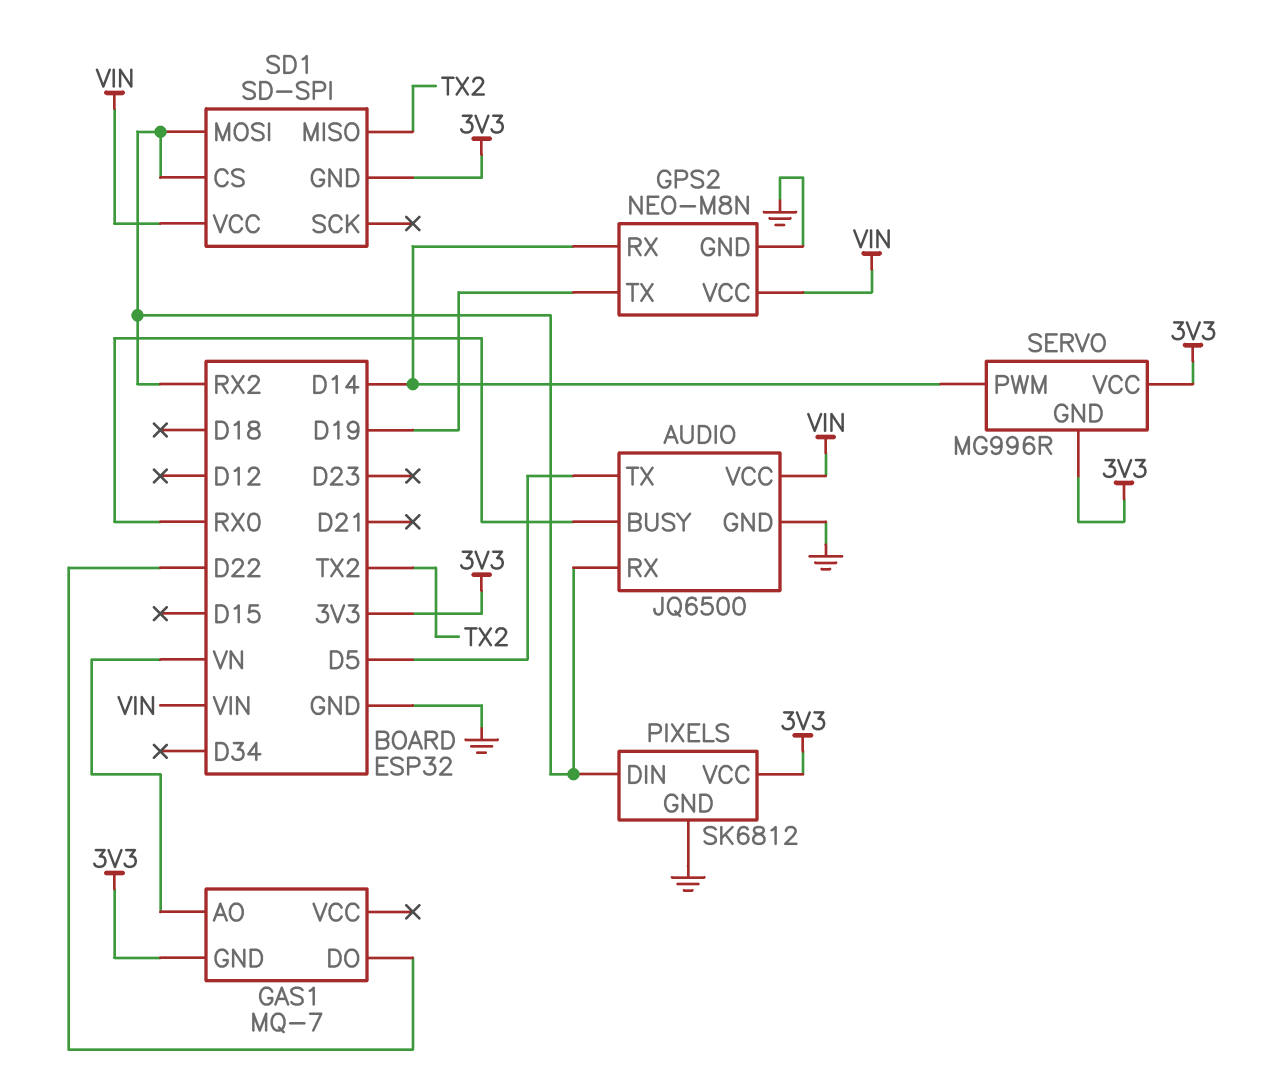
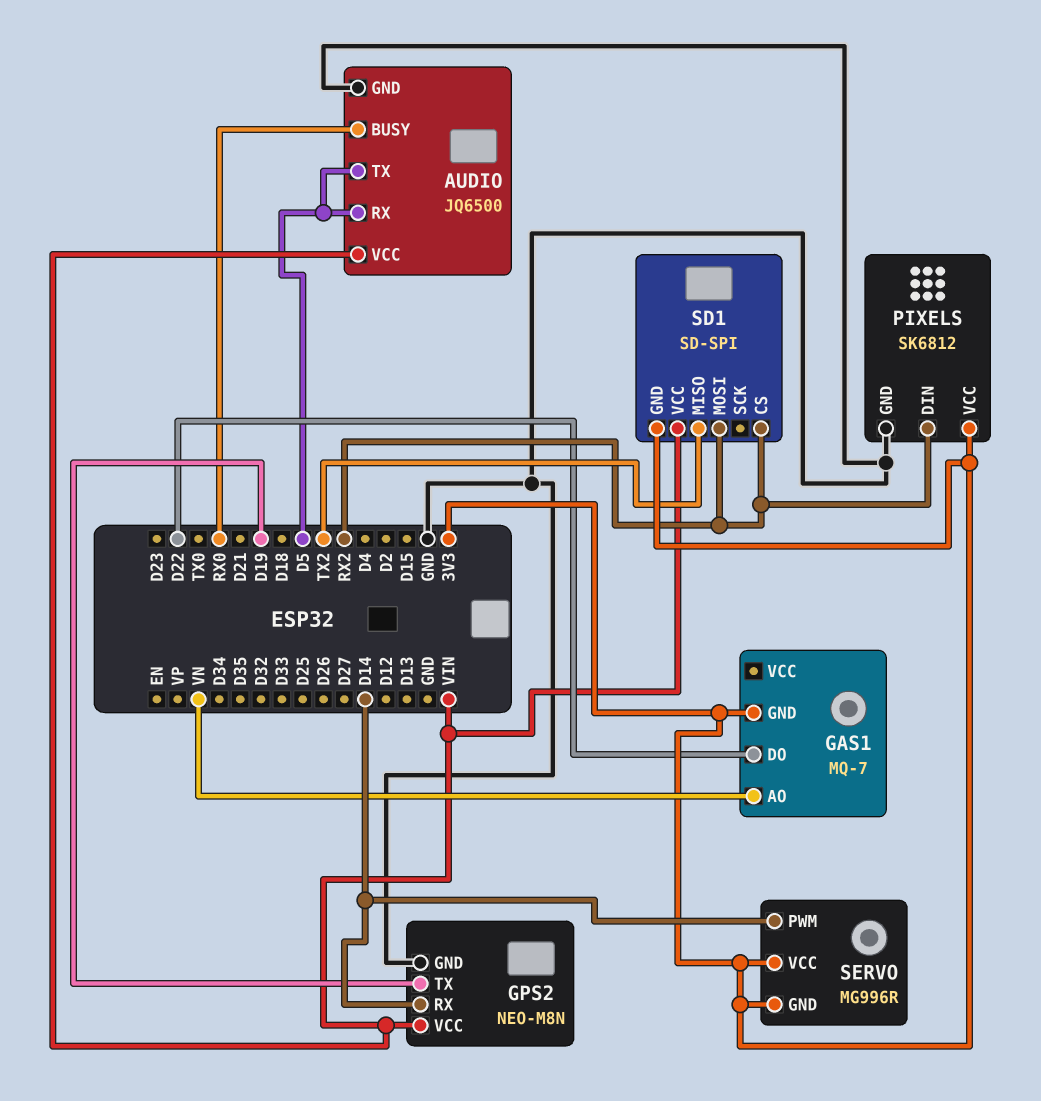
AUDIO pin RX: RX2 -> D5

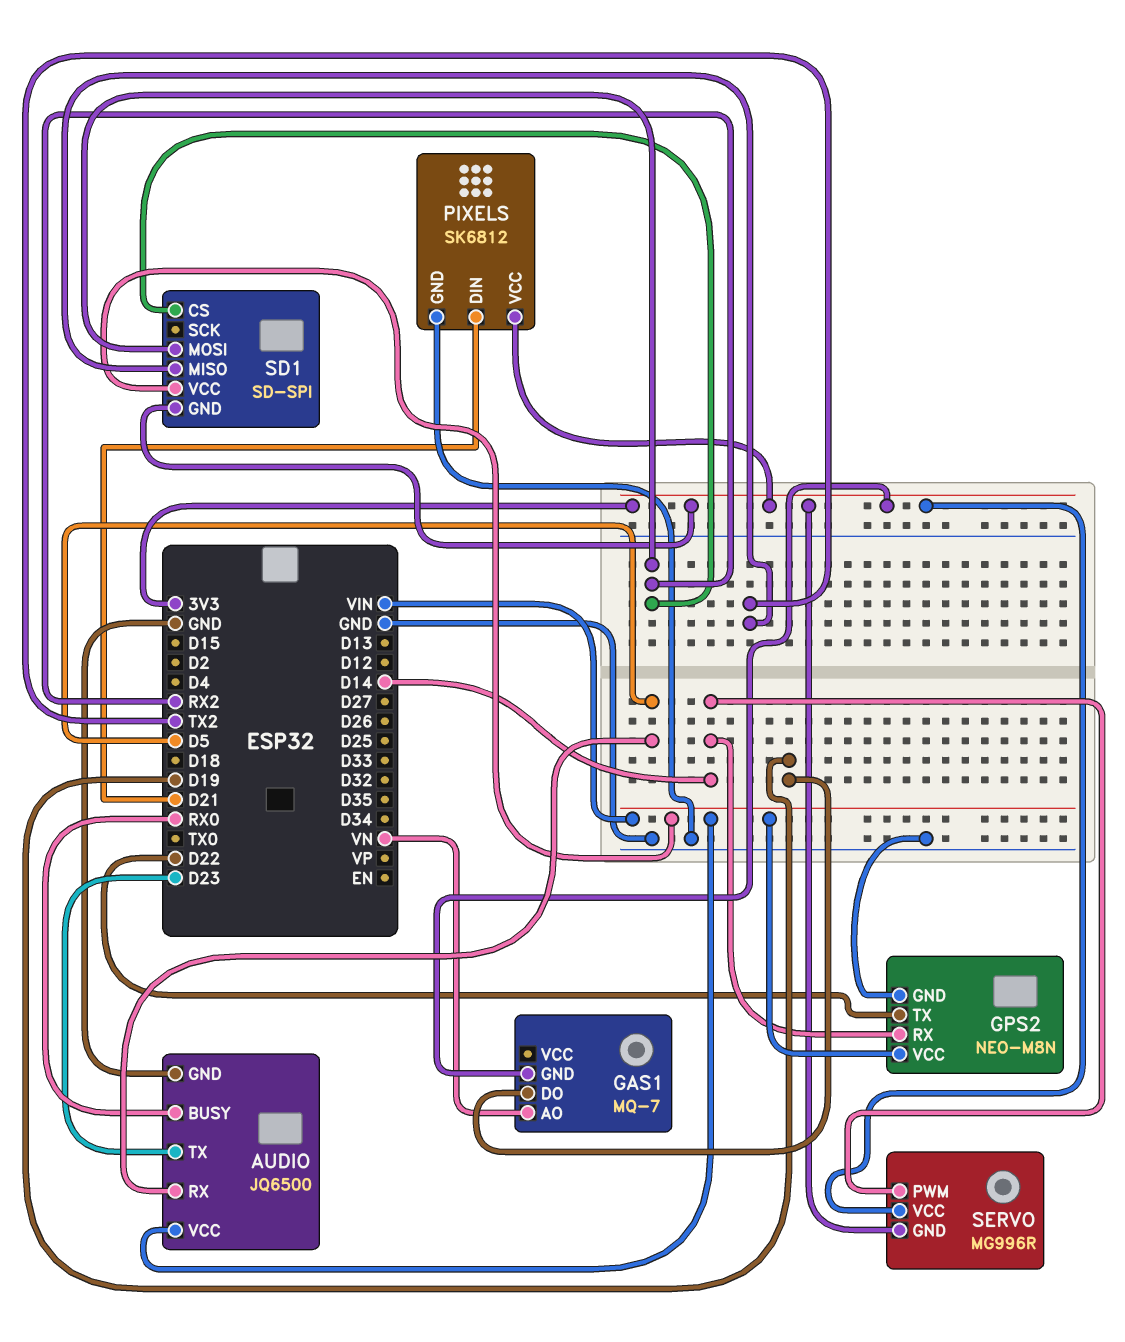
AUDIO pin TX: D5 -> D23
GAS1 pin DO: D22 -> D19
GPS2 pin TX: D19 -> D22
PIXELS pin DIN: RX2 -> D21

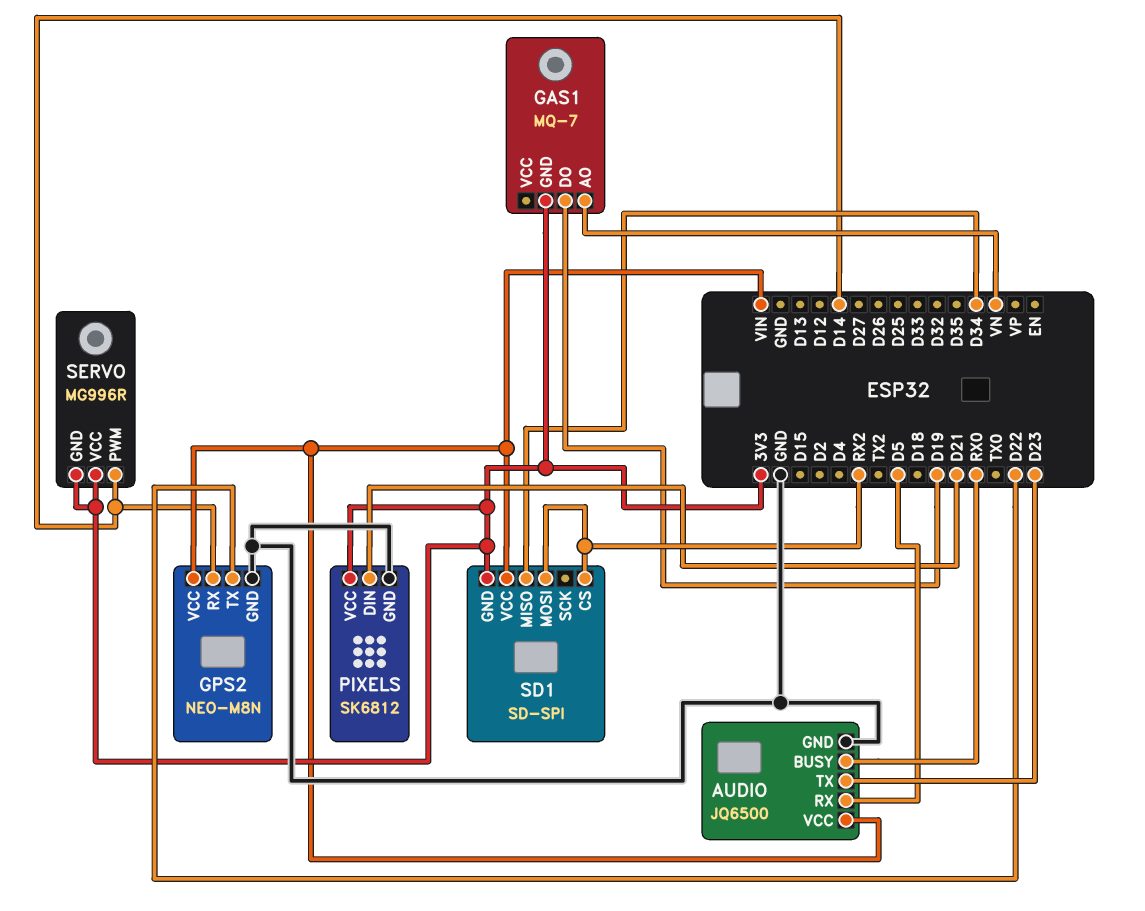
SD1 pin MISO: TX2 -> D34

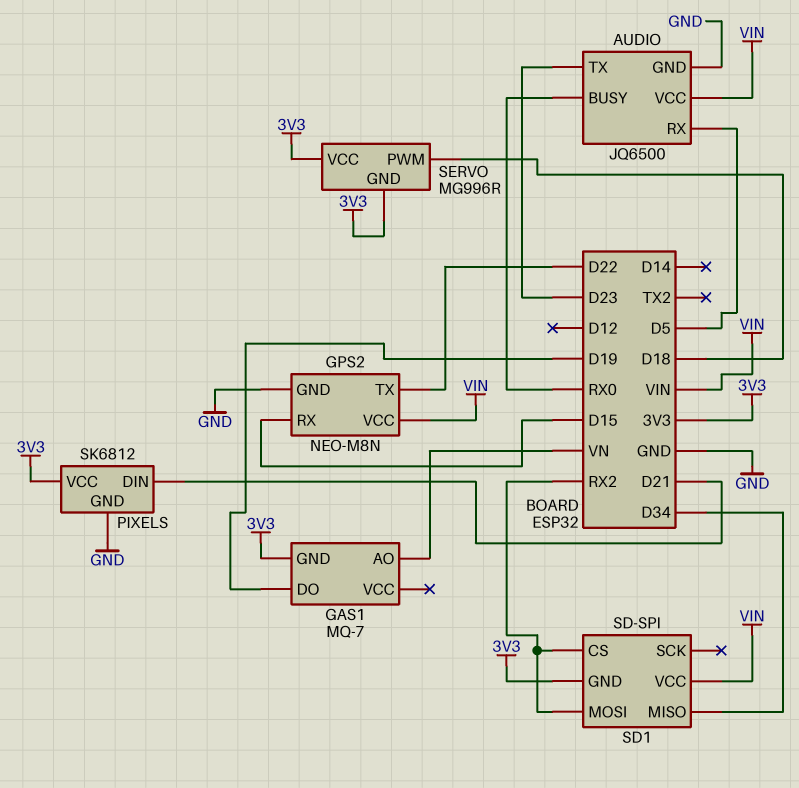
GPS2 pin RX: D14 -> D15
SERVO pin PWM: D14 -> D18

